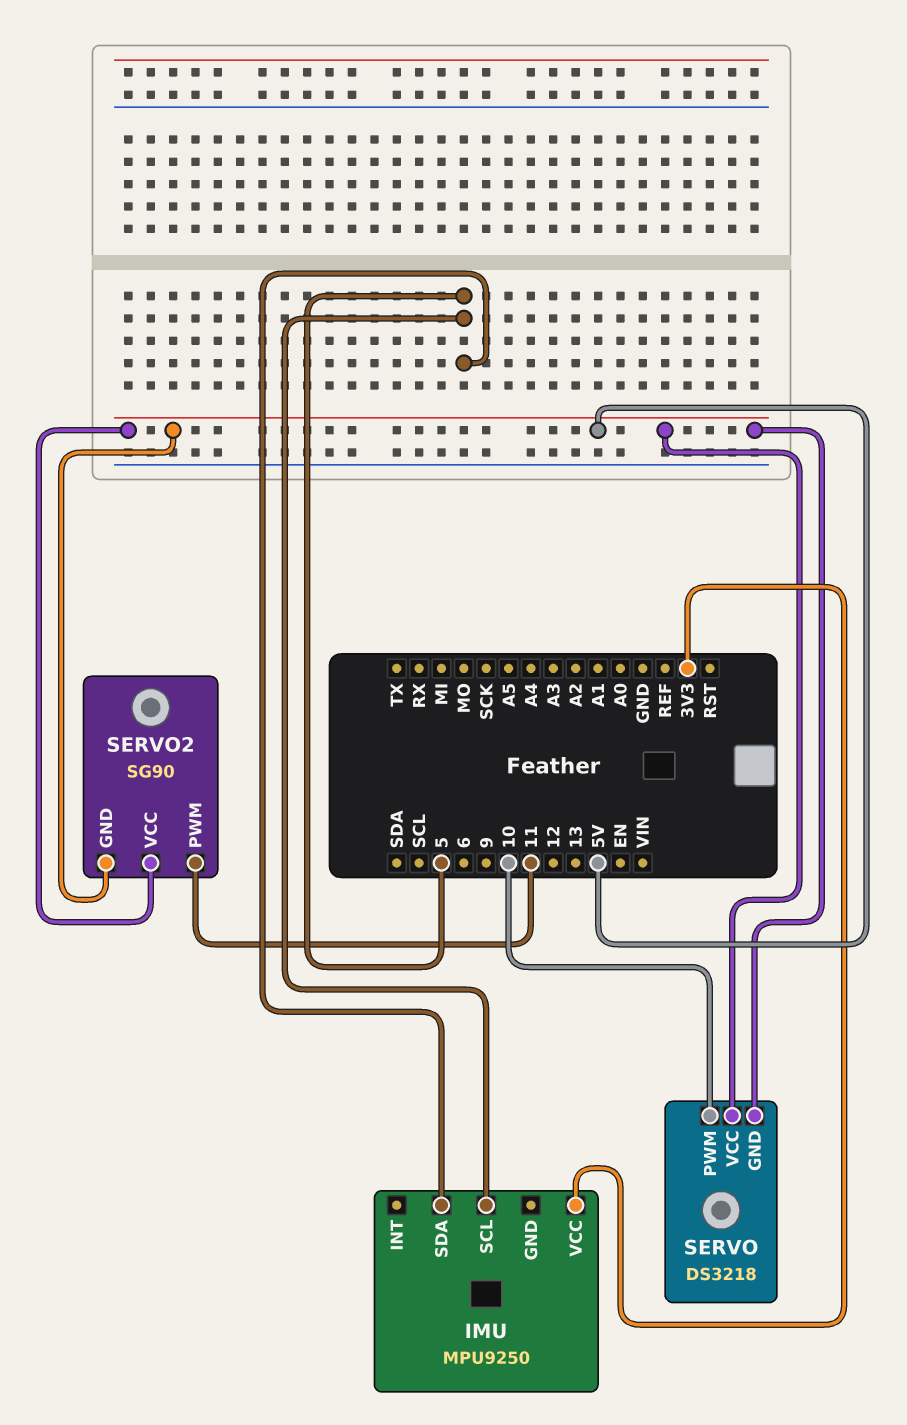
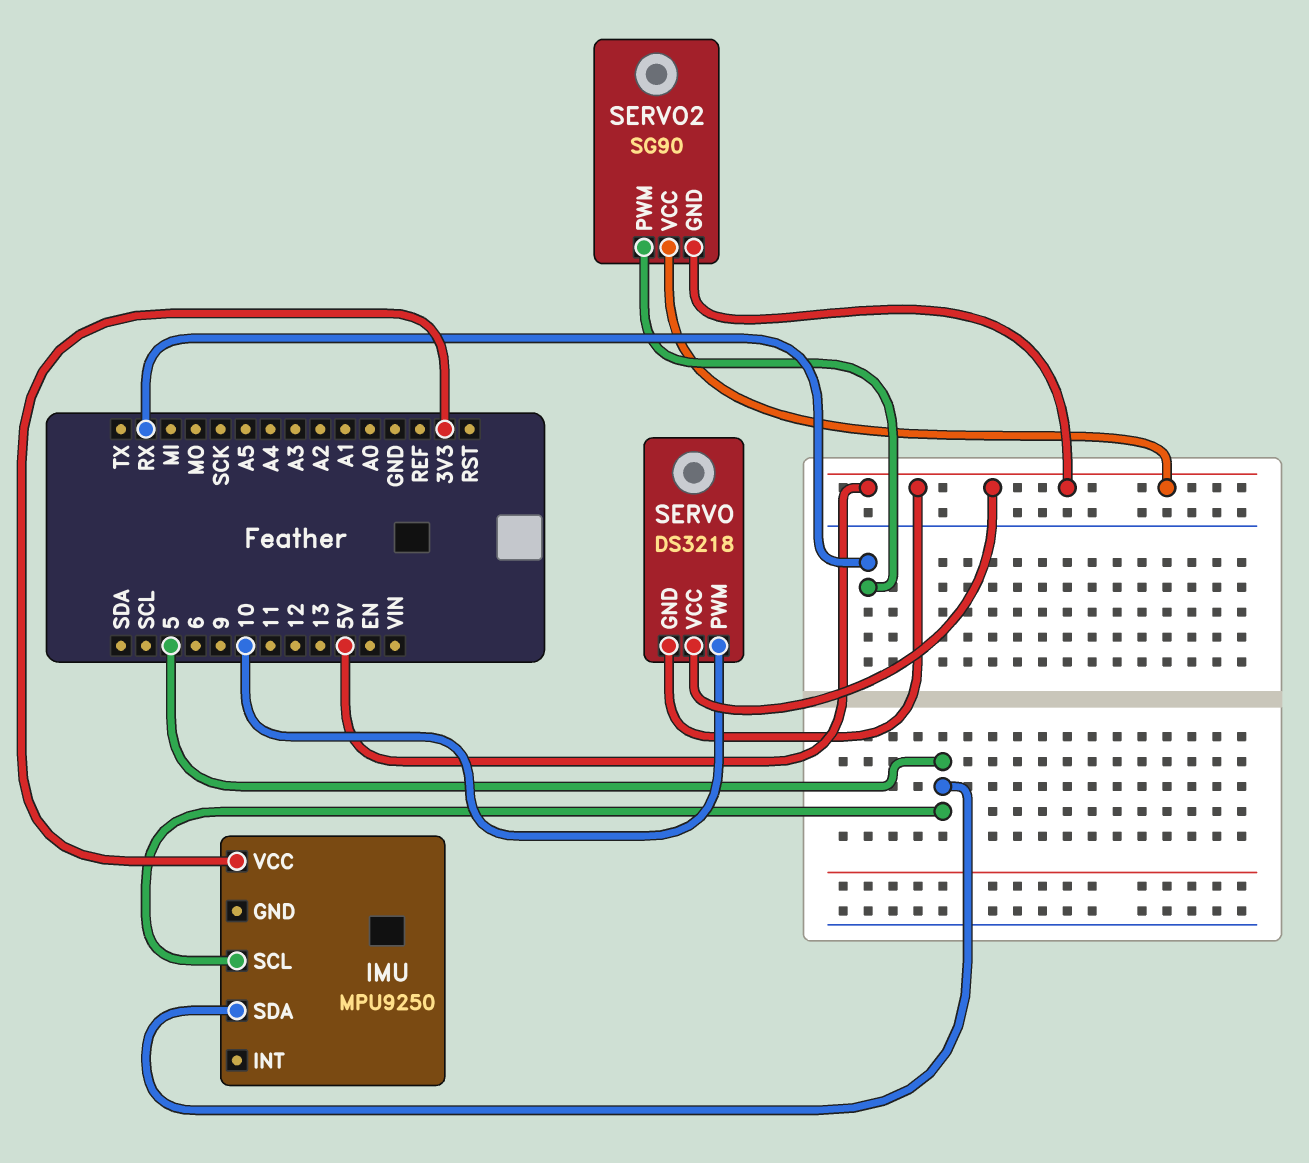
SERVO2 pin PWM: 11 -> RX

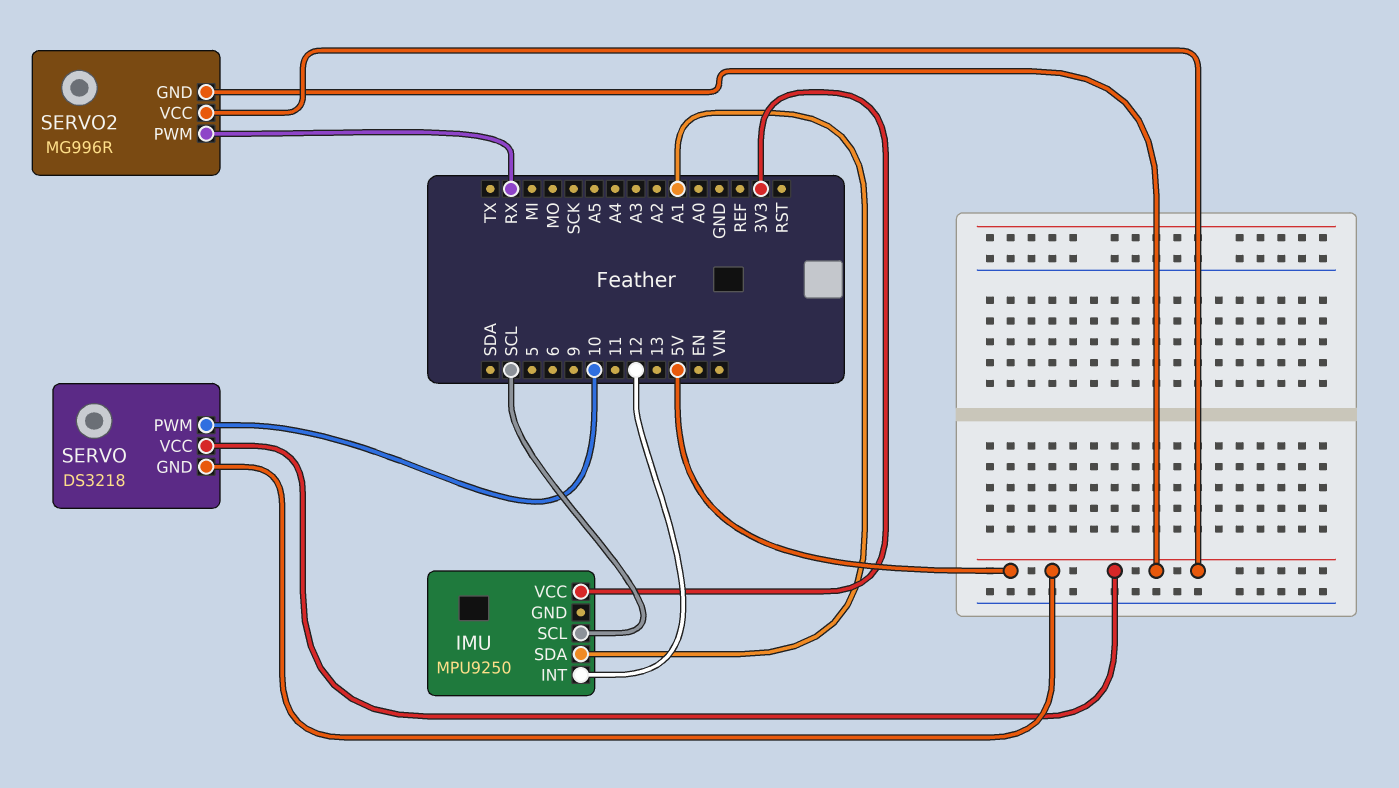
IMU pin INT: none -> 12
IMU pin SCL: 5 -> SCL
IMU pin SDA: 5 -> A1
SERVO2: SG90 -> MG996R

